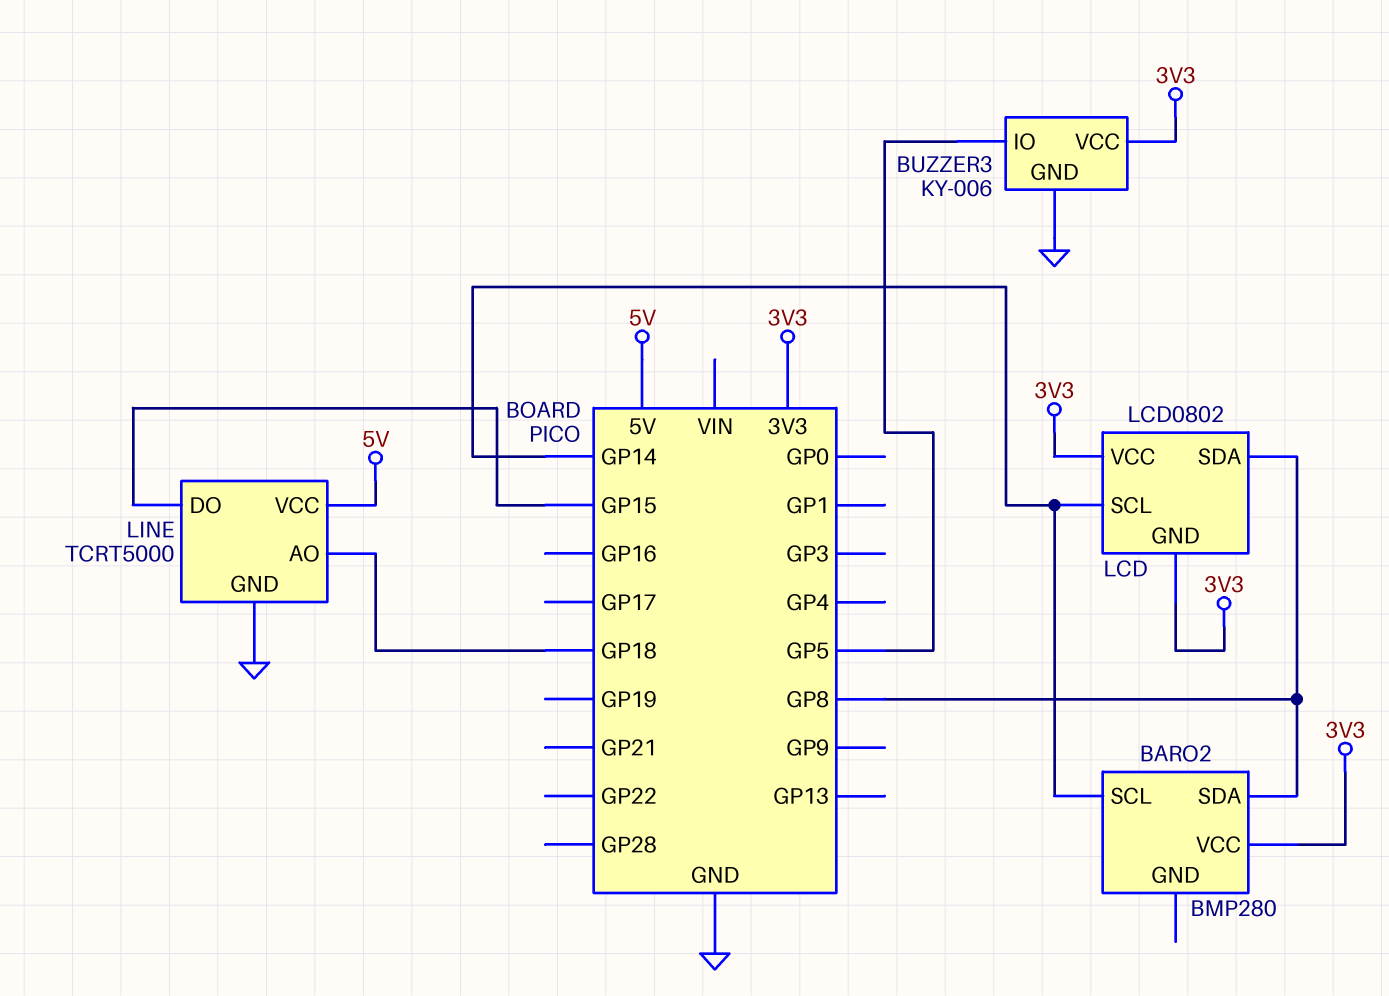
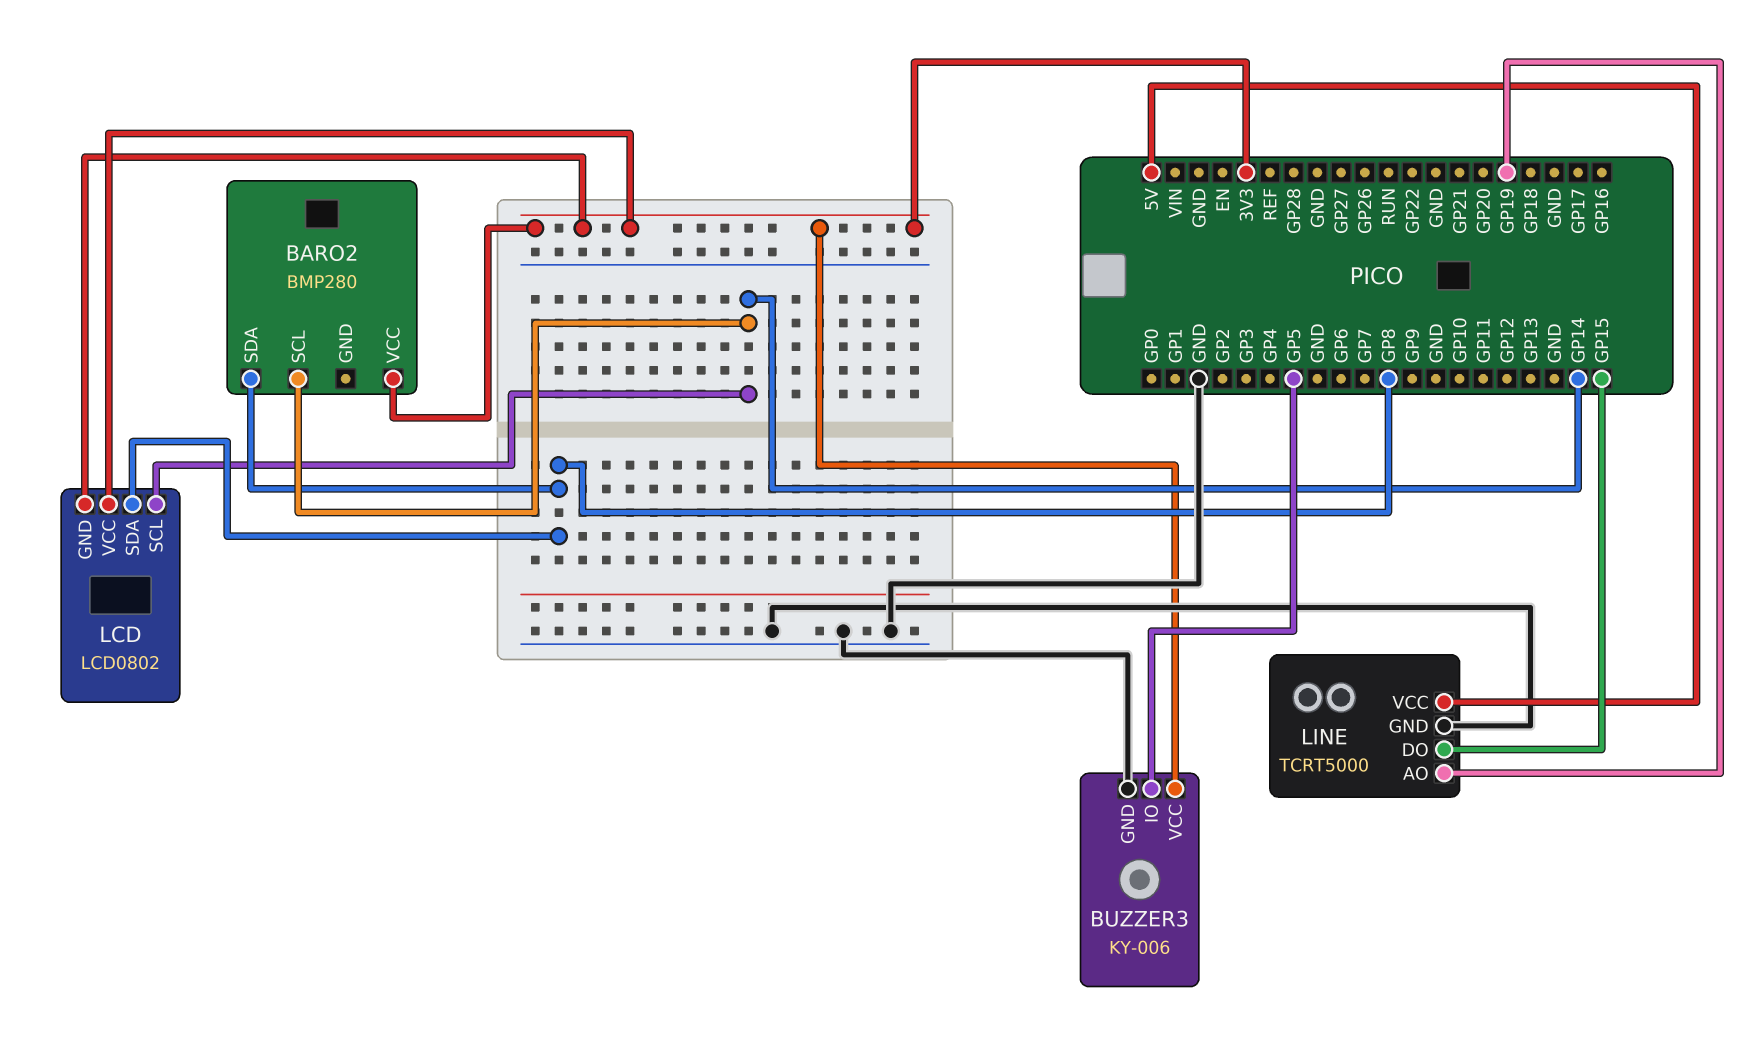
LINE pin AO: GP18 -> GP19

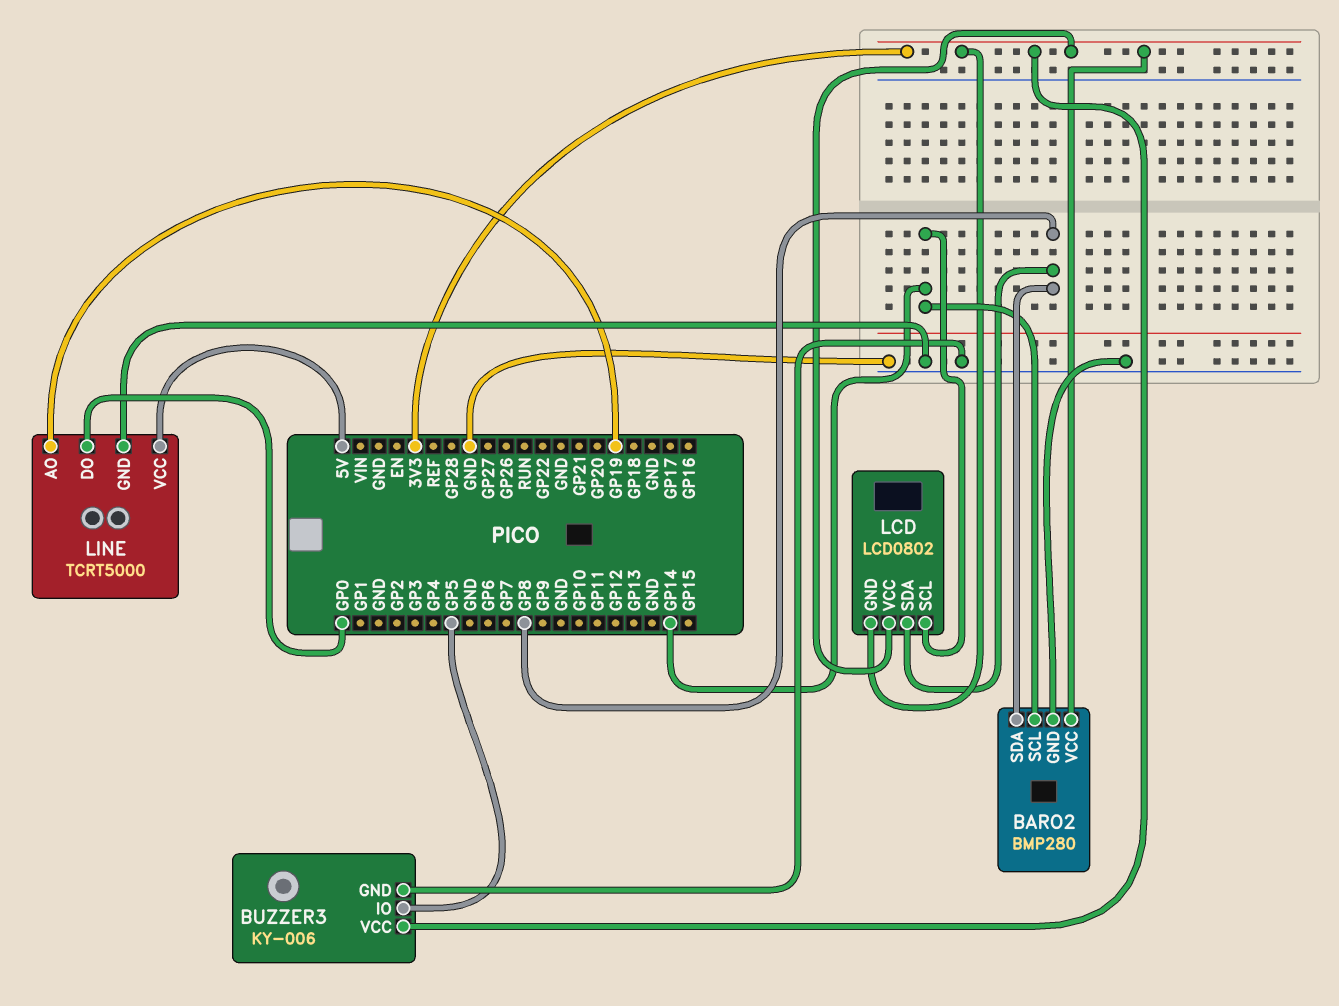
BARO2 pin GND: none -> GND
LINE pin DO: GP15 -> GP0

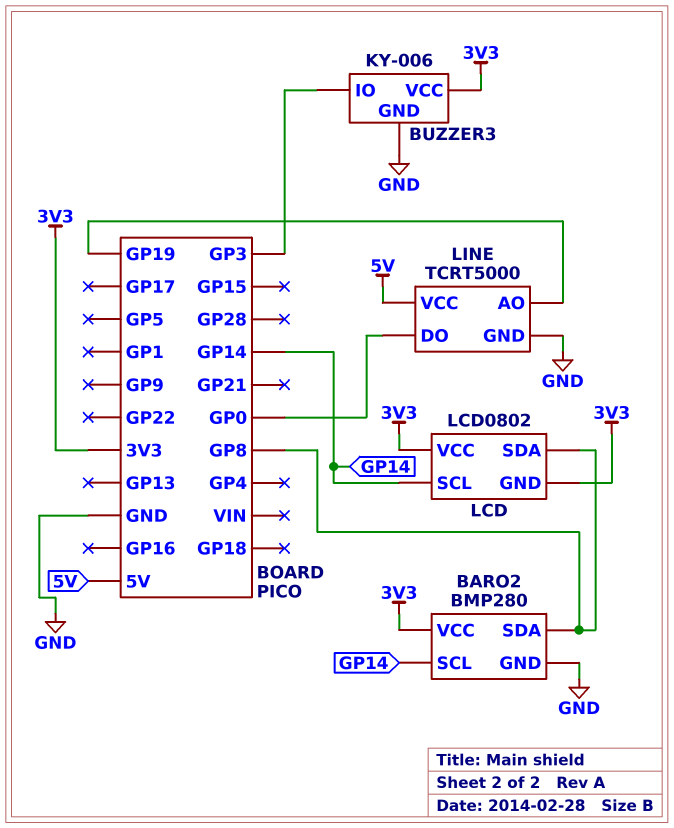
BUZZER3 pin IO: GP5 -> GP3

